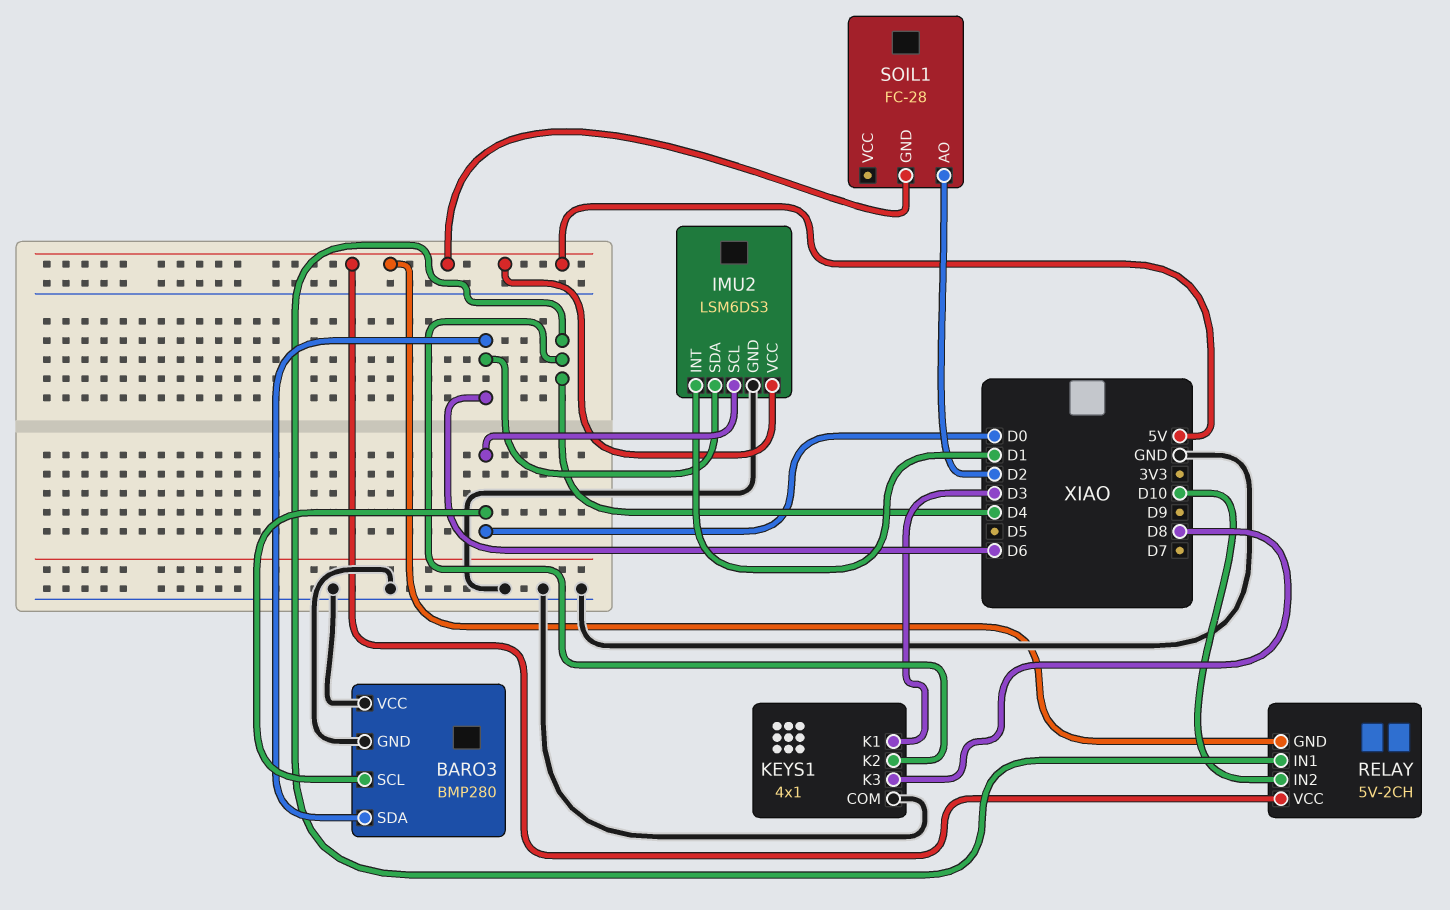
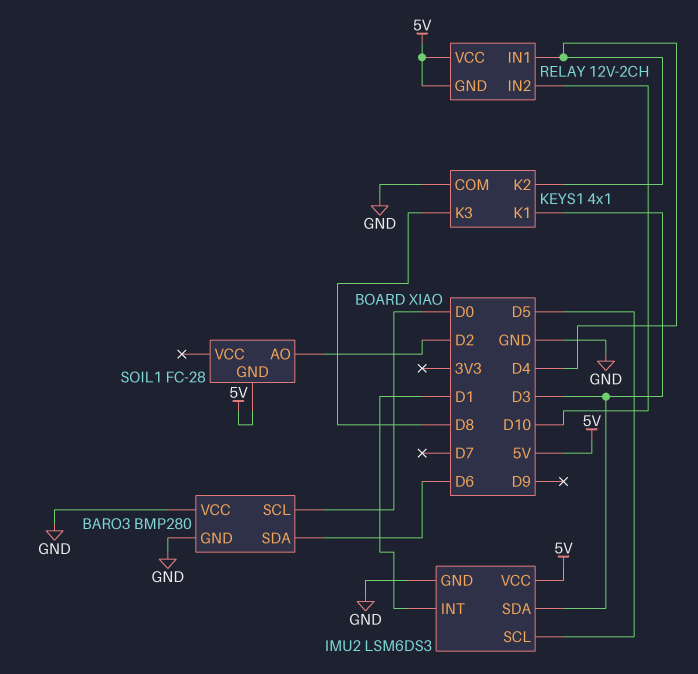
IMU2 pin SCL: D0 -> D5
IMU2 pin SDA: D6 -> D3
RELAY: 5V-2CH -> 12V-2CH

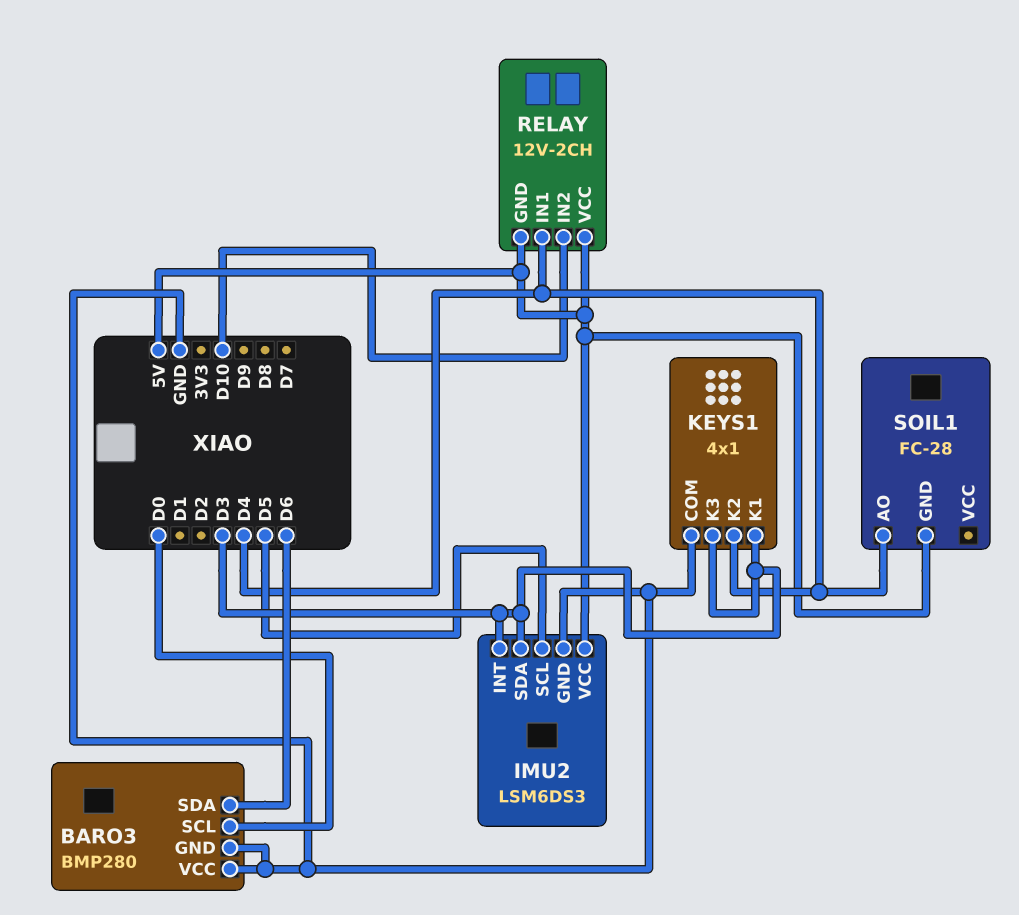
IMU2 pin INT: D1 -> D3
KEYS1 pin K3: D8 -> D3
SOIL1 pin AO: D2 -> D4

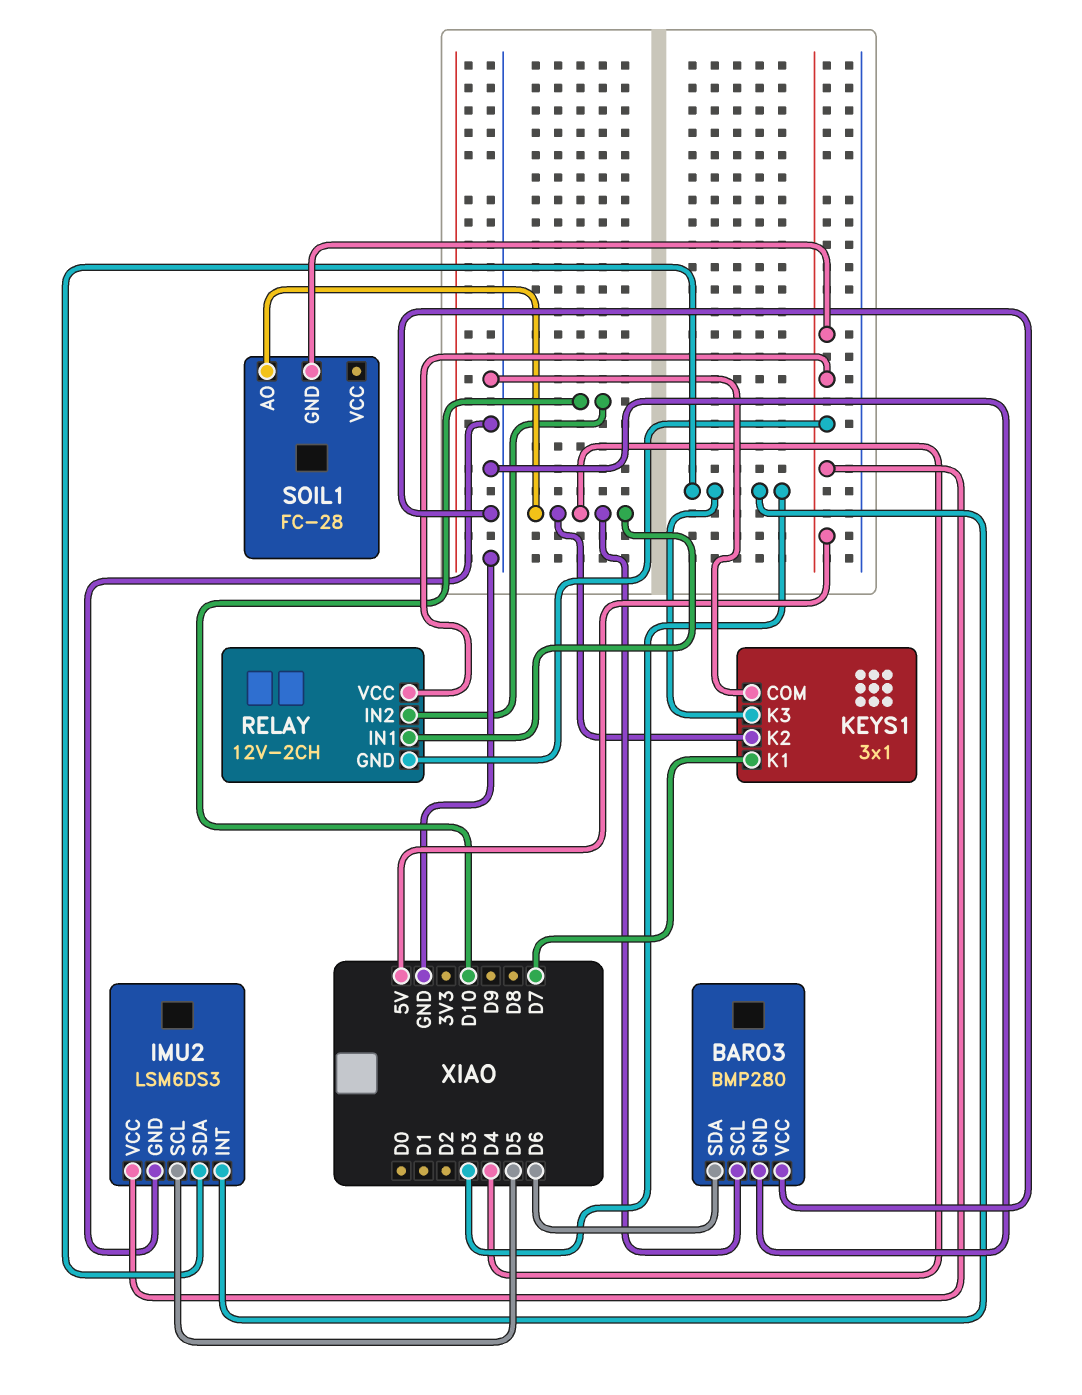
BARO3 pin SCL: D0 -> D4
KEYS1: 4x1 -> 3x1
KEYS1 pin K1: D3 -> D7

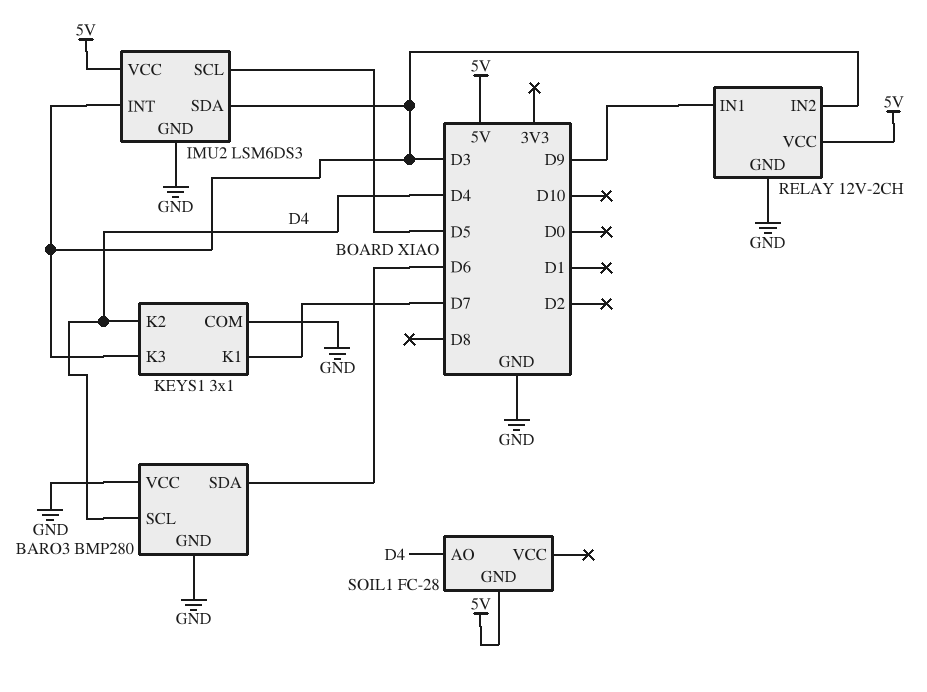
RELAY pin GND: 5V -> GND
RELAY pin IN1: D4 -> D9
RELAY pin IN2: D10 -> D3

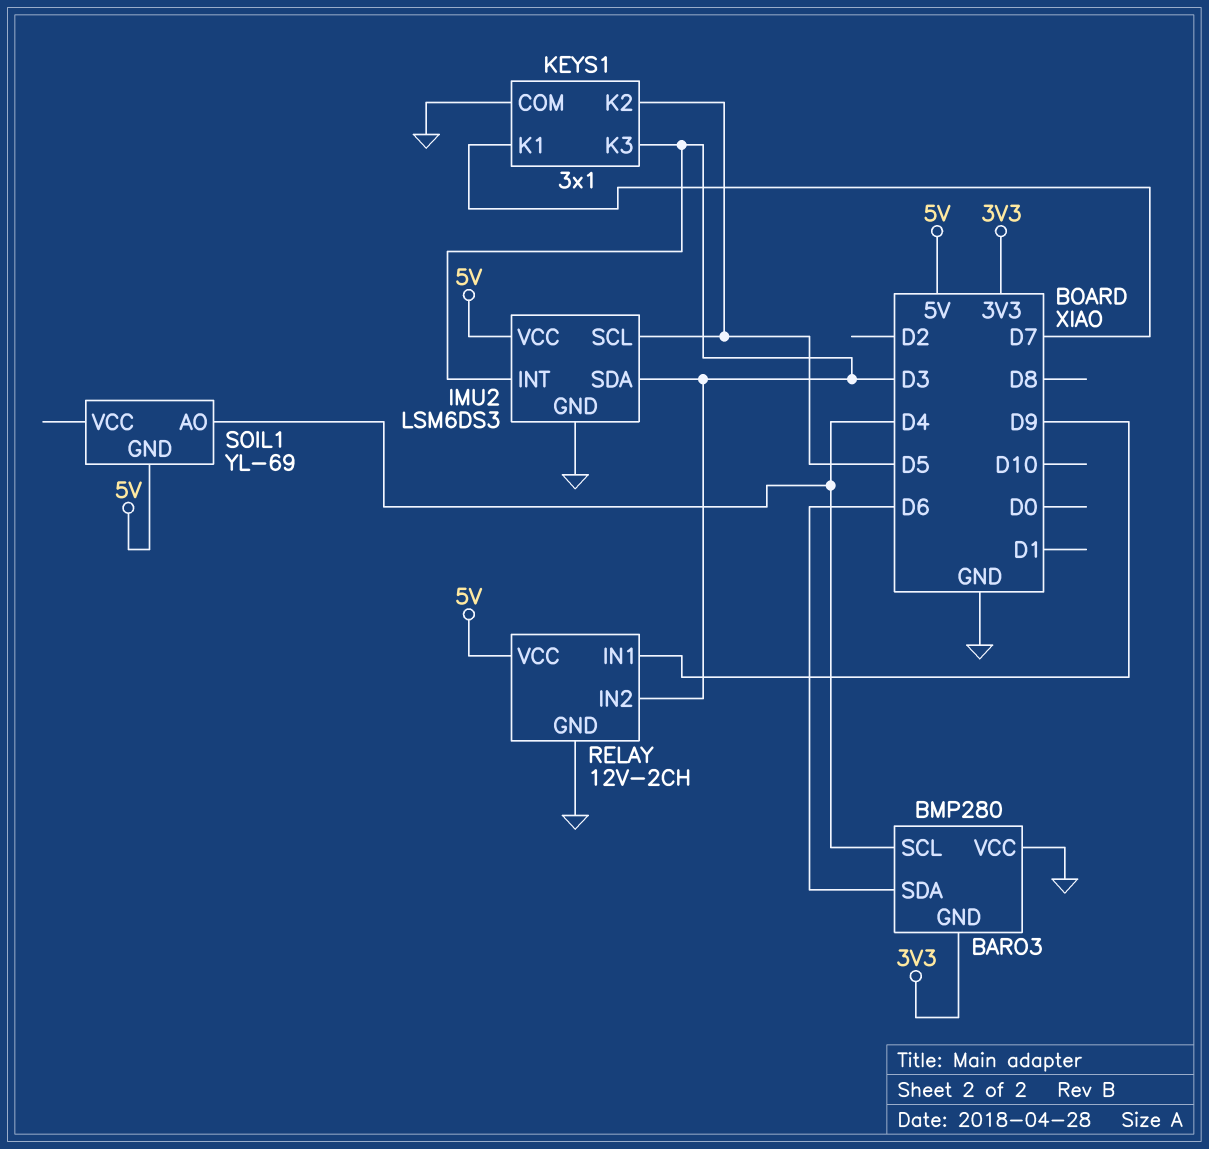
BARO3 pin GND: GND -> 3V3
KEYS1 pin K2: D4 -> D5
SOIL1: FC-28 -> YL-69

